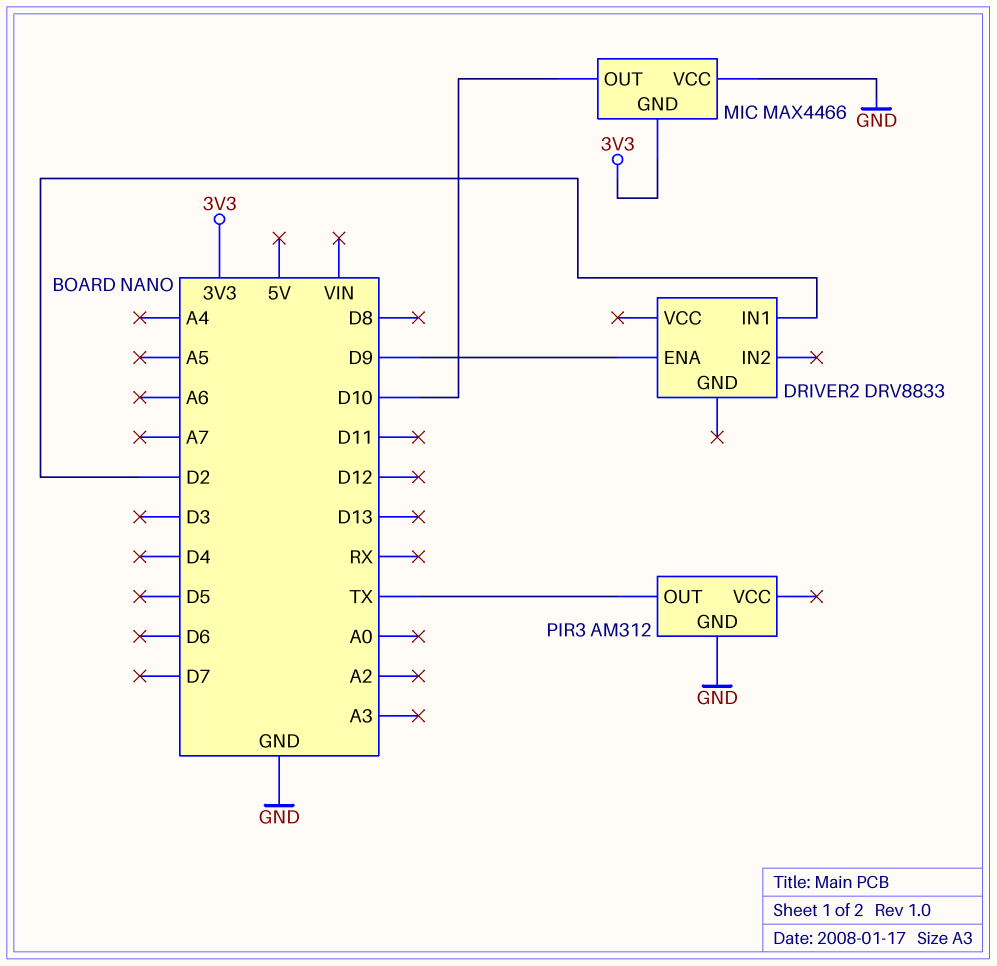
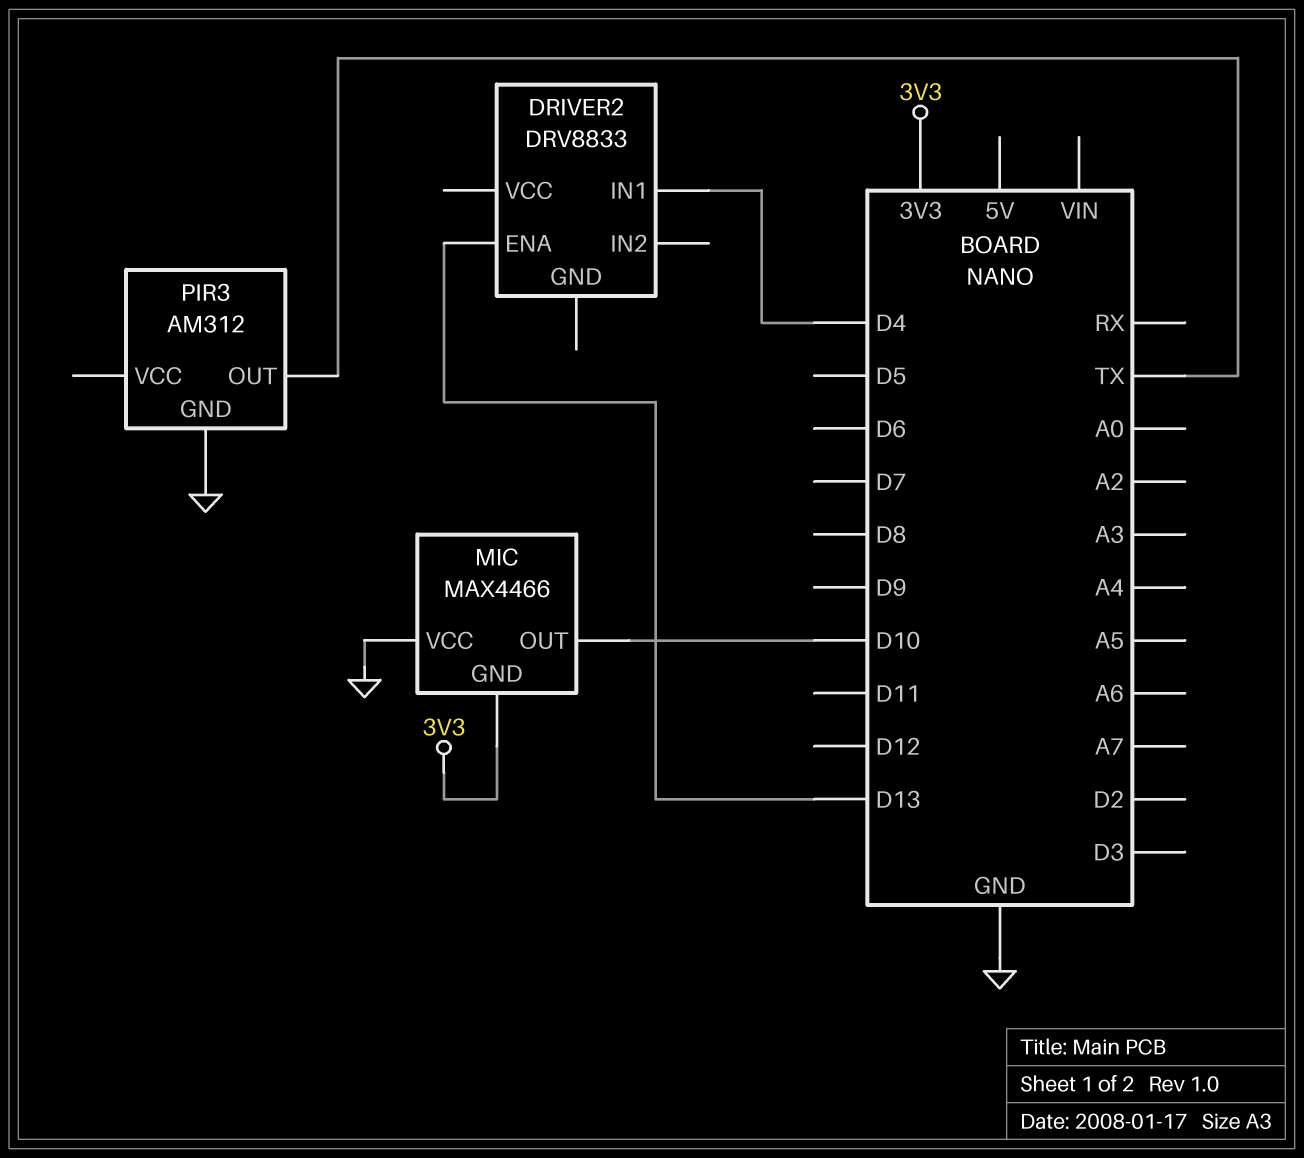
DRIVER2 pin ENA: D9 -> D13
DRIVER2 pin IN1: D2 -> D4

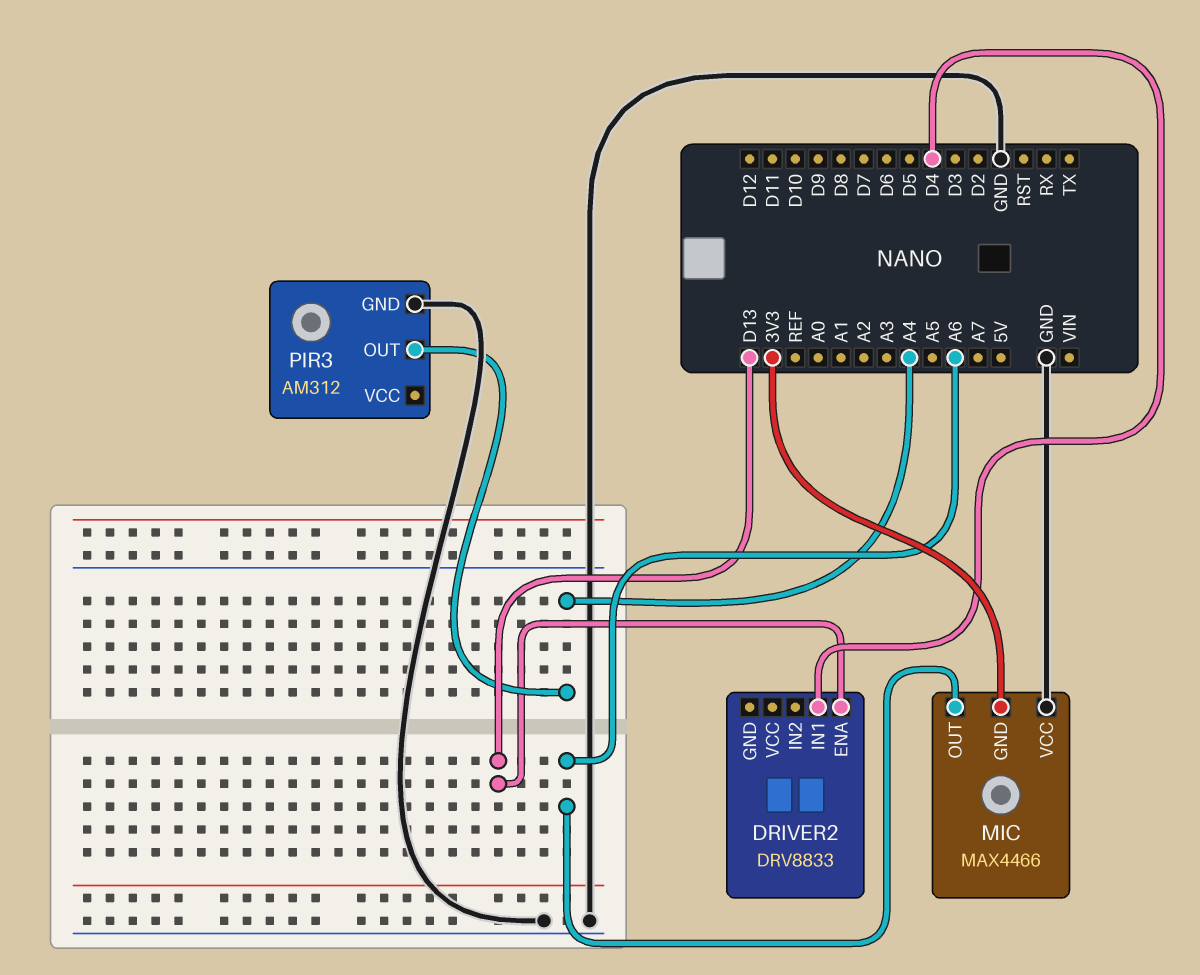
MIC pin OUT: D10 -> A6
PIR3 pin OUT: TX -> A4

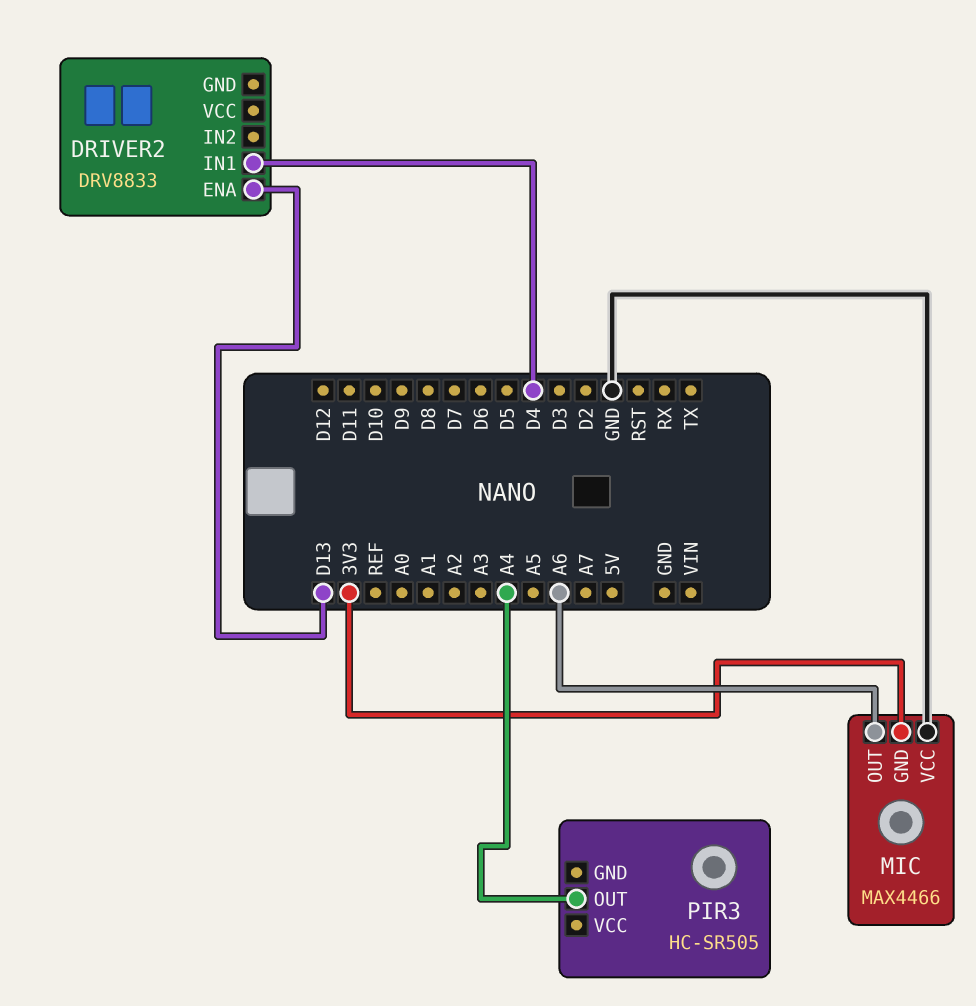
PIR3: AM312 -> HC-SR505
PIR3 pin GND: GND -> none

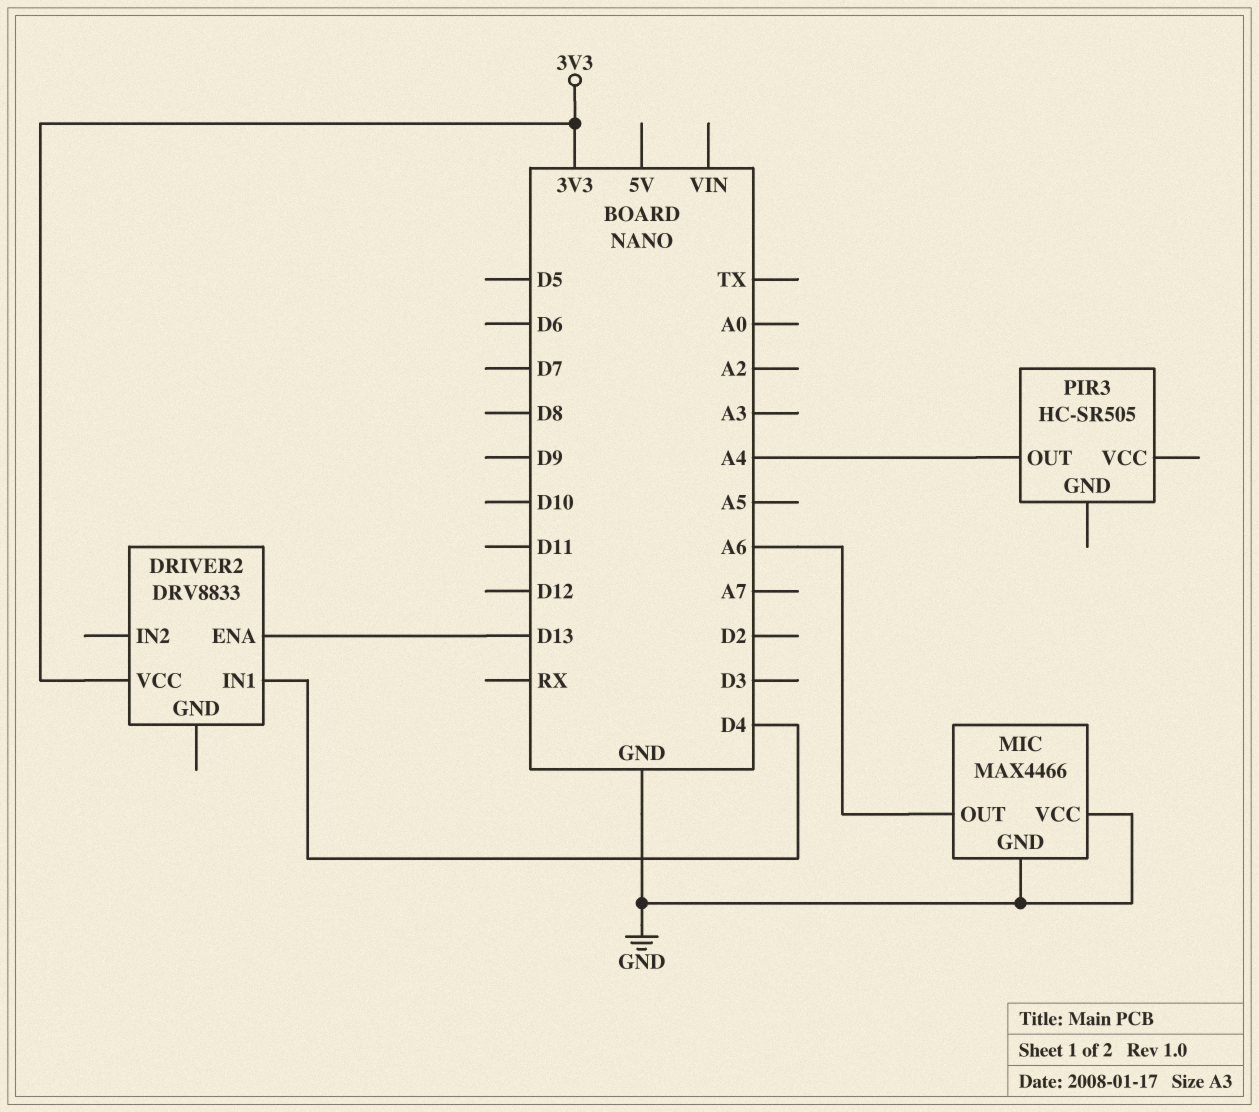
DRIVER2 pin VCC: none -> 3V3
MIC pin GND: 3V3 -> GND

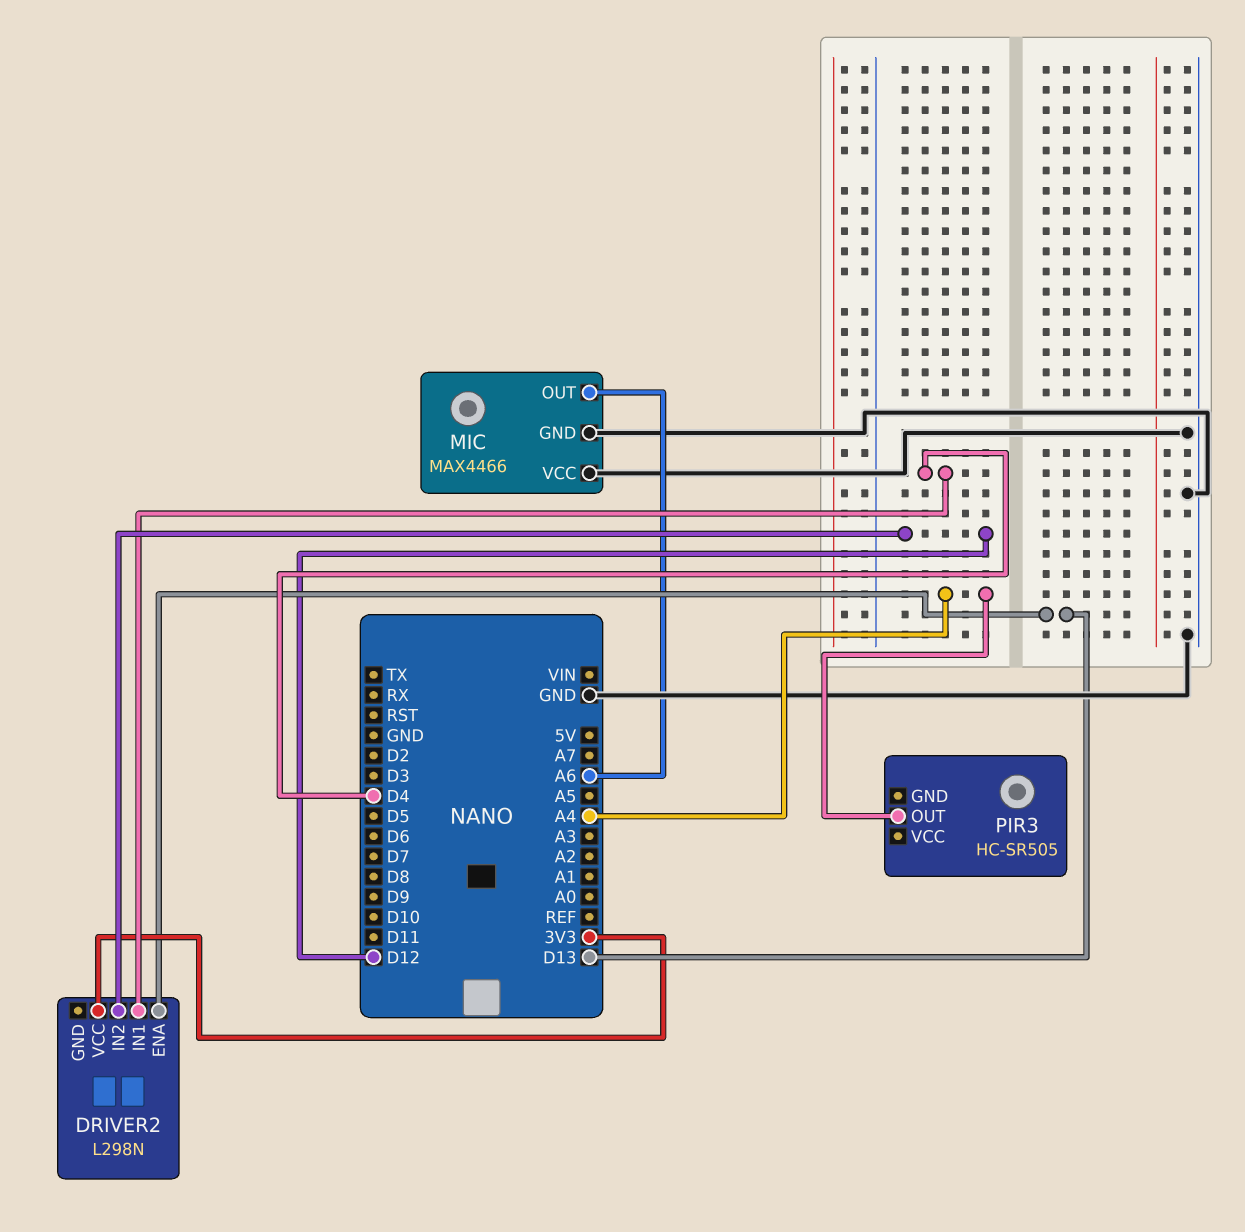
DRIVER2: DRV8833 -> L298N
DRIVER2 pin IN2: none -> D12

